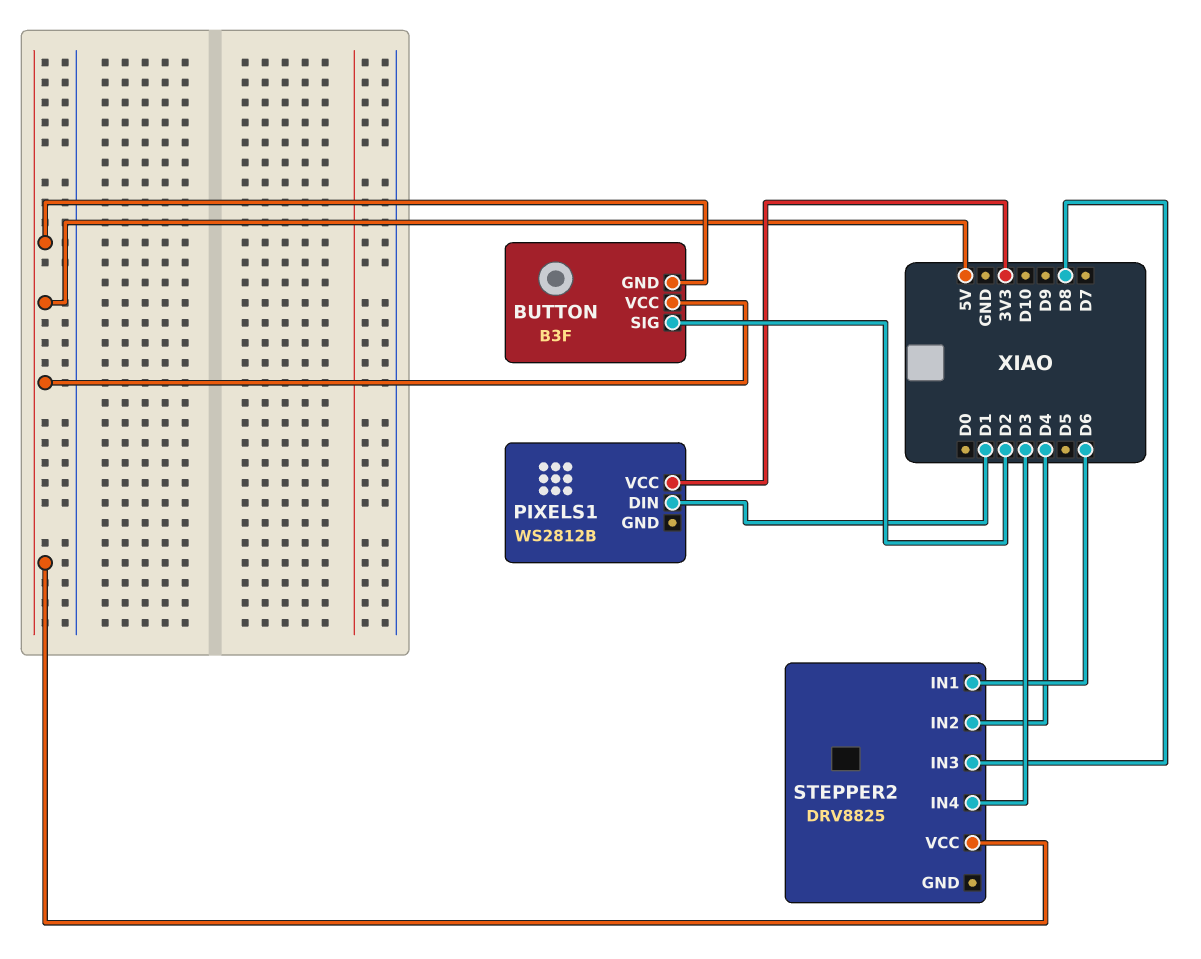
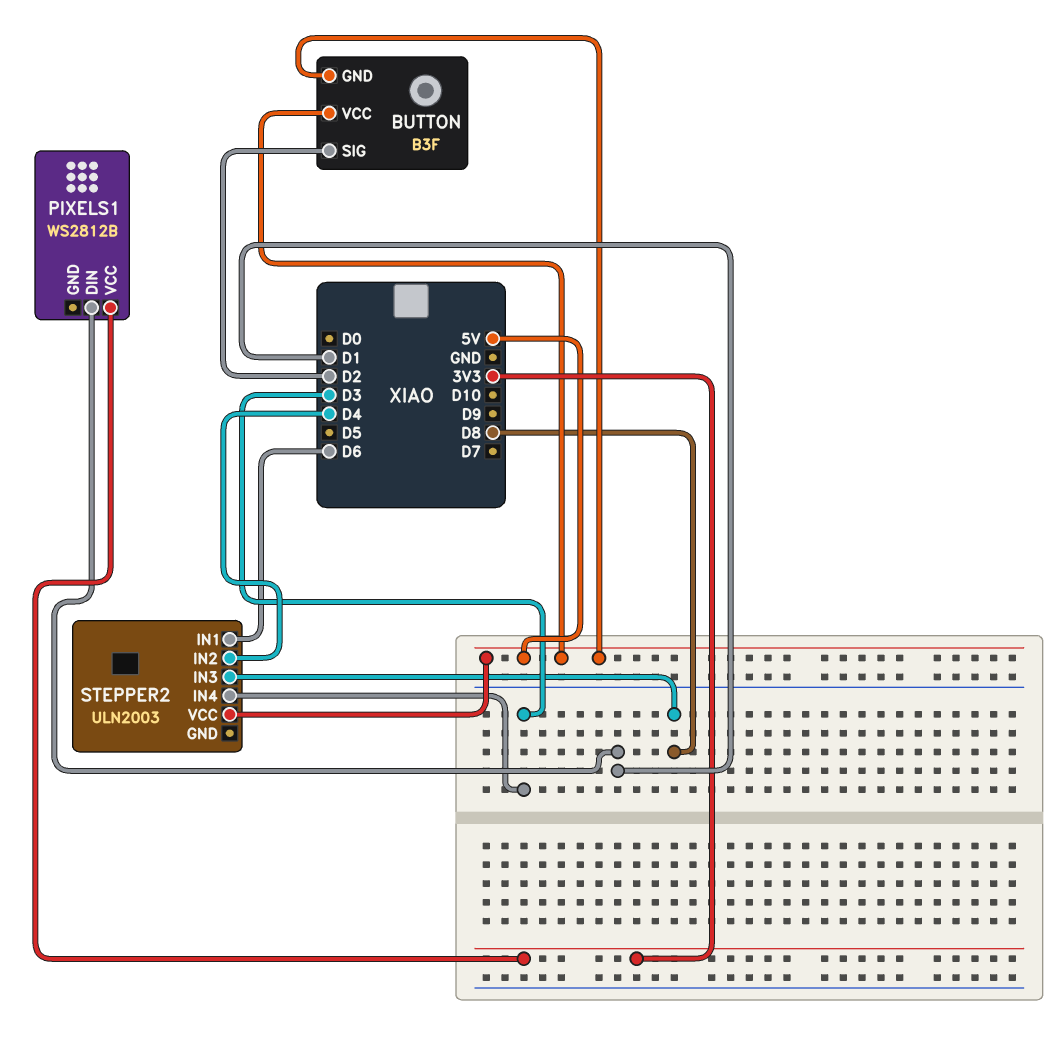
STEPPER2: DRV8825 -> ULN2003

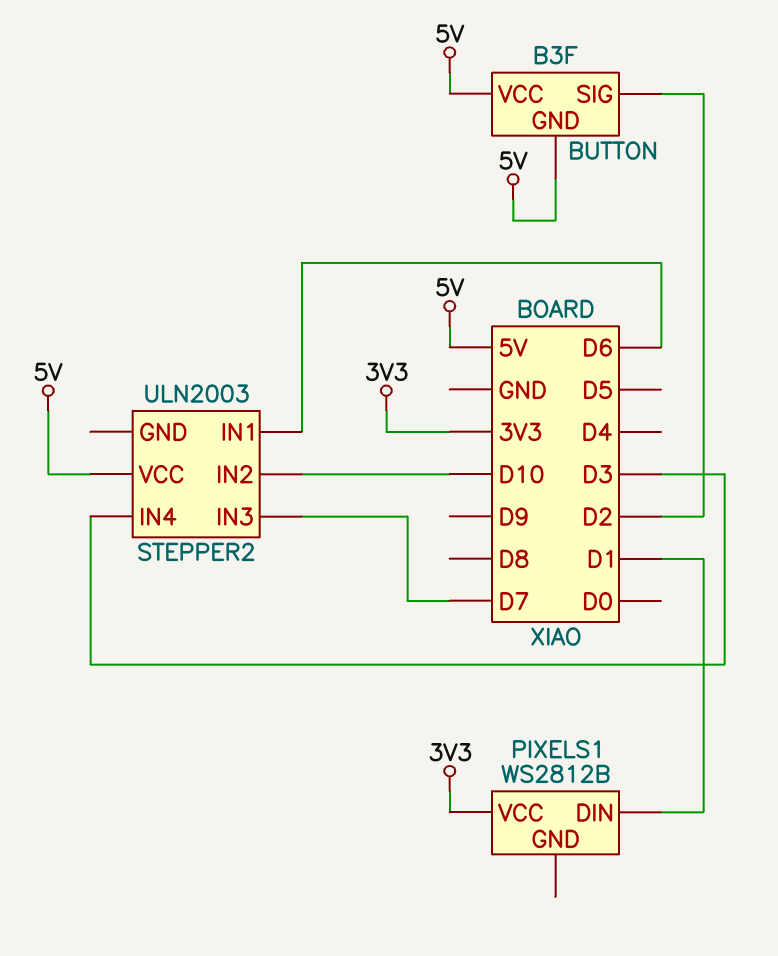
STEPPER2 pin IN2: D4 -> D10
STEPPER2 pin IN3: D8 -> D7

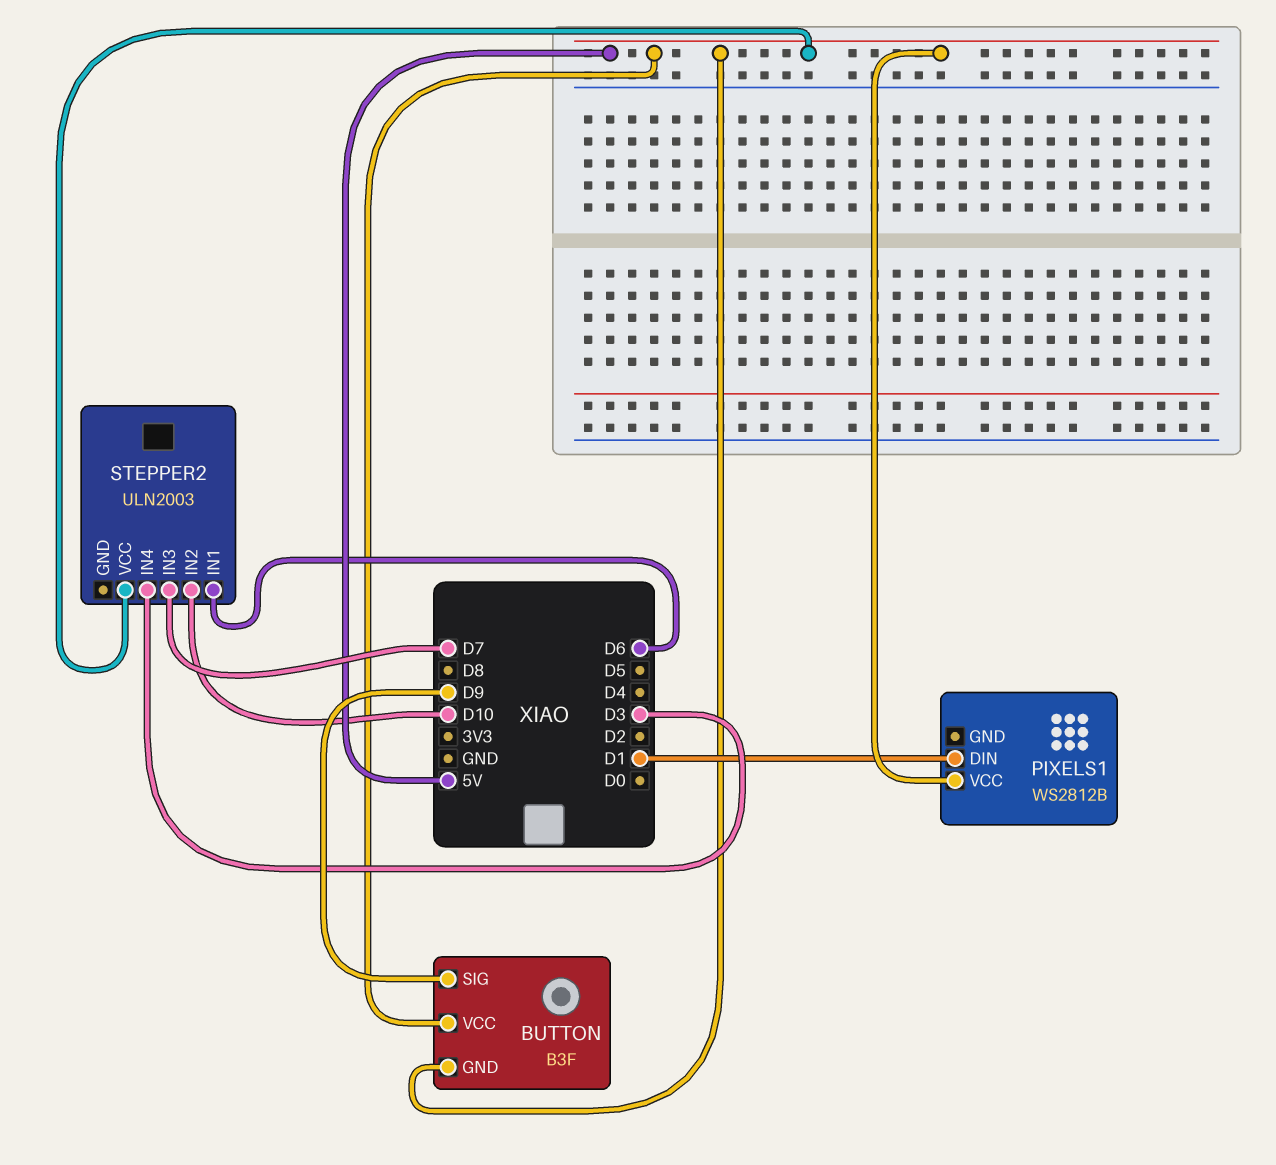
BUTTON pin SIG: D2 -> D9
PIXELS1 pin VCC: 3V3 -> 5V

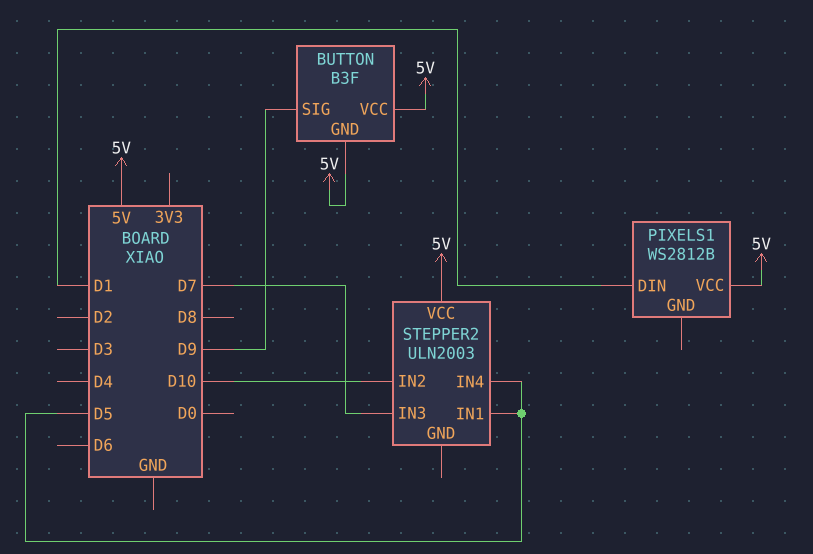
STEPPER2 pin IN1: D6 -> D5
STEPPER2 pin IN4: D3 -> D5

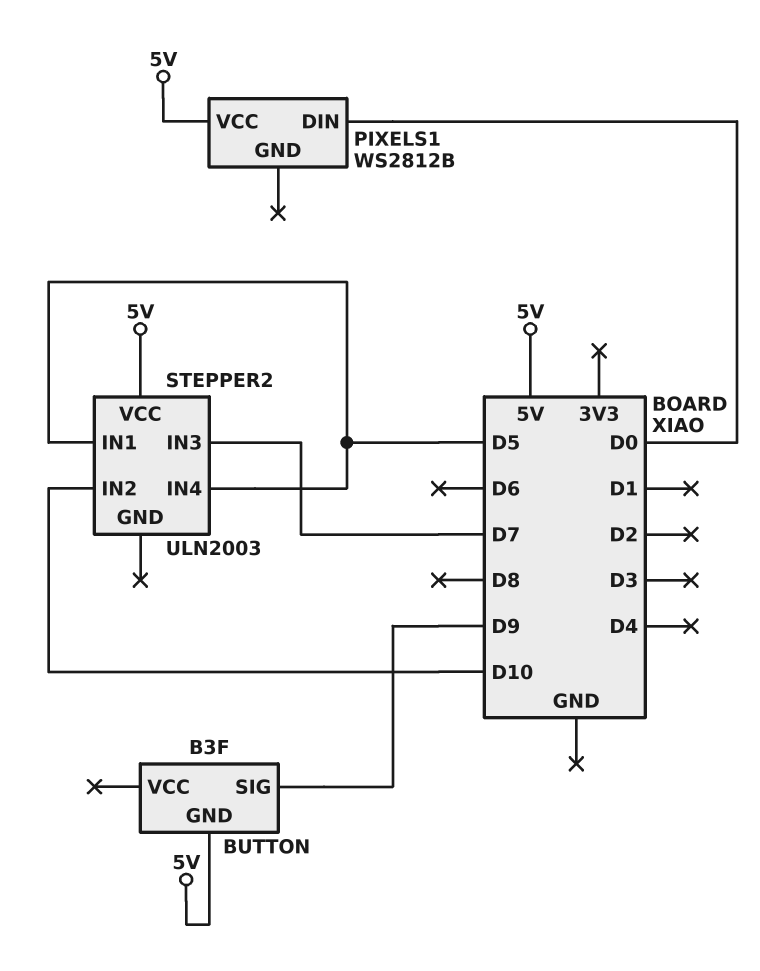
BUTTON pin VCC: 5V -> none
PIXELS1 pin DIN: D1 -> D0

